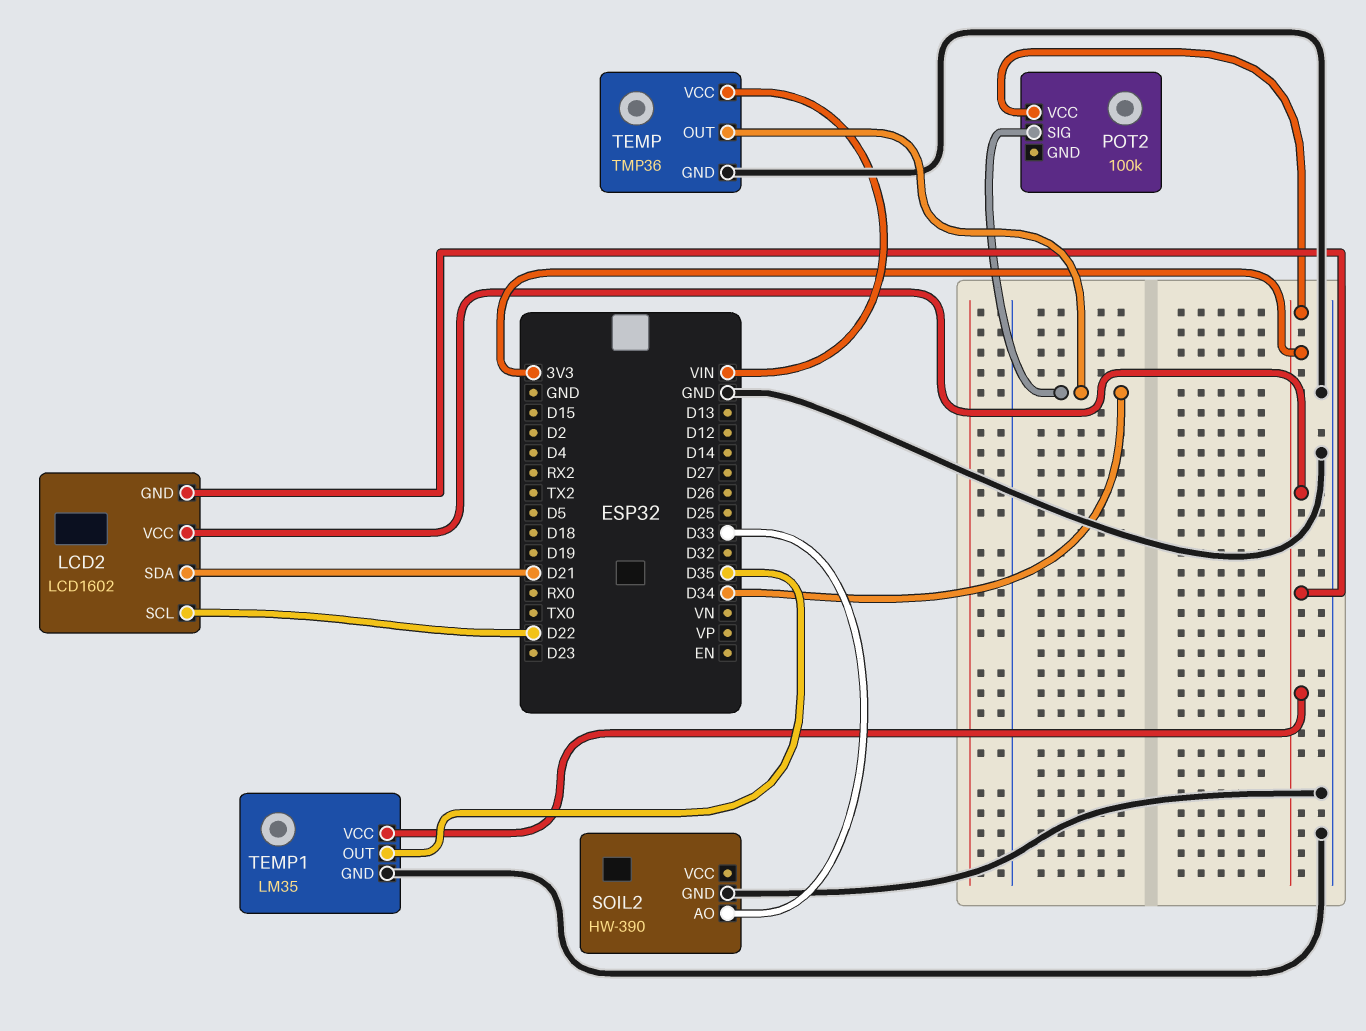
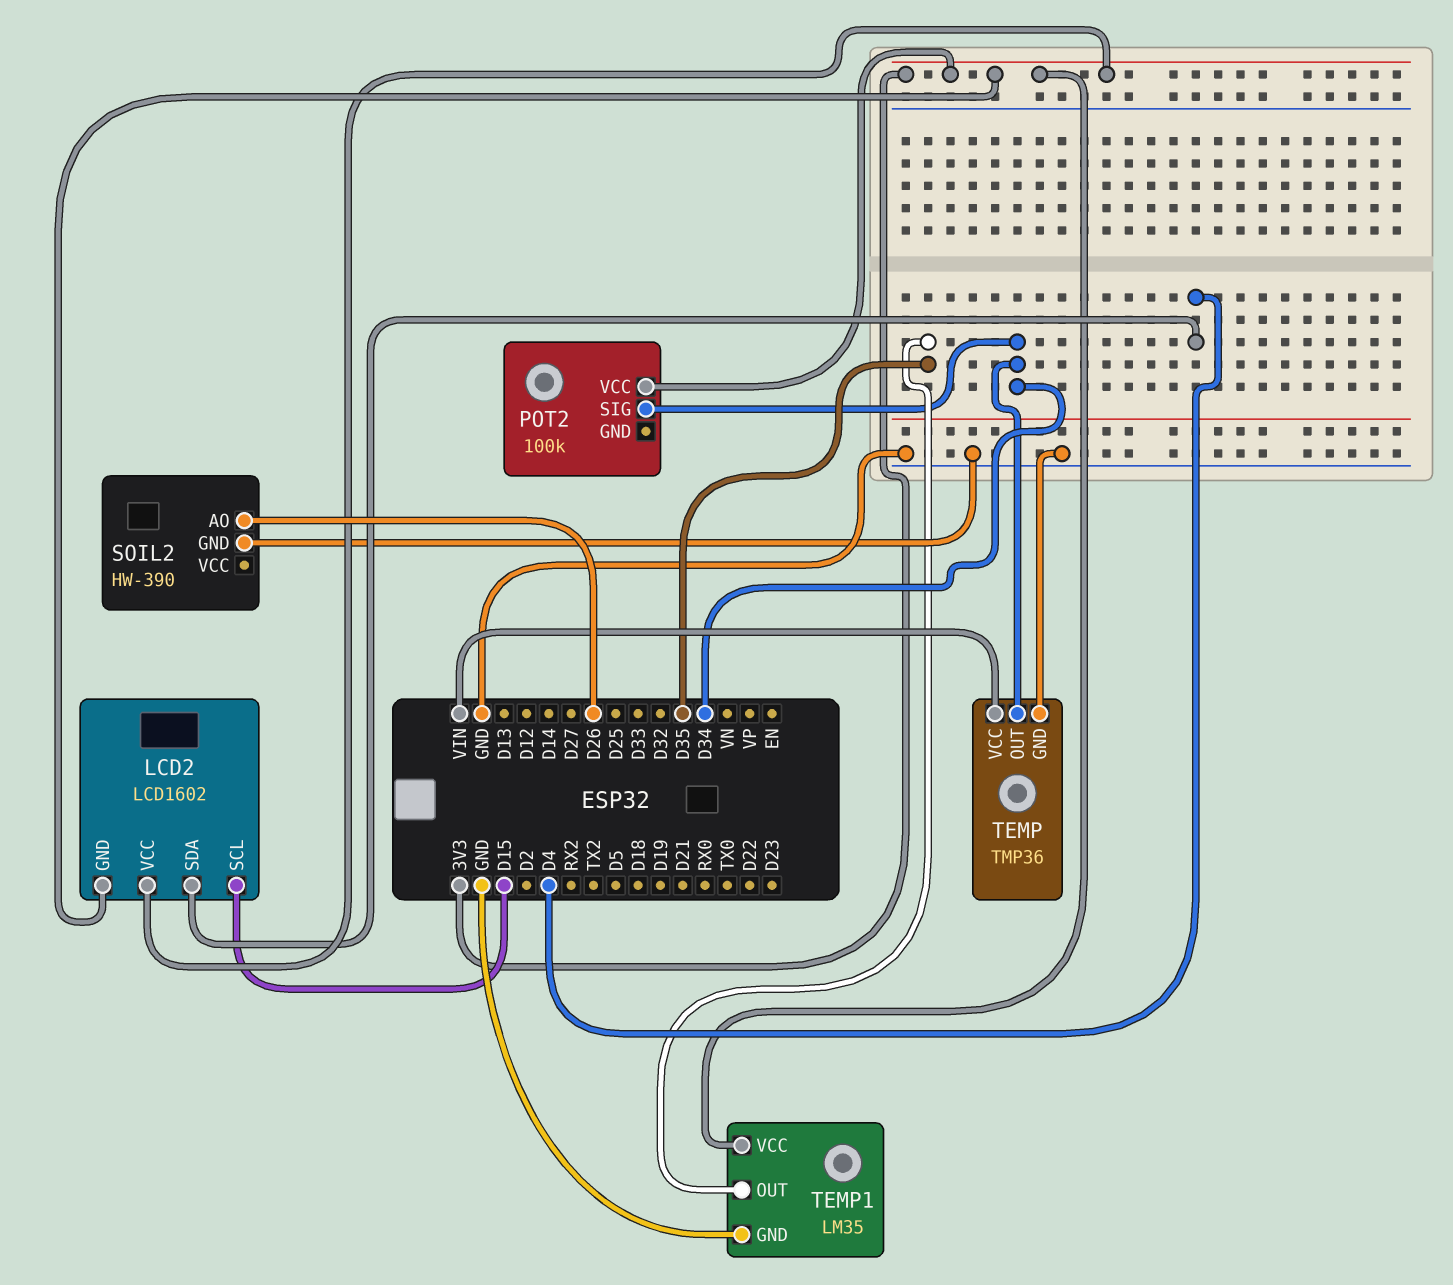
LCD2 pin SCL: D22 -> D15
LCD2 pin SDA: D21 -> D4
SOIL2 pin AO: D33 -> D26

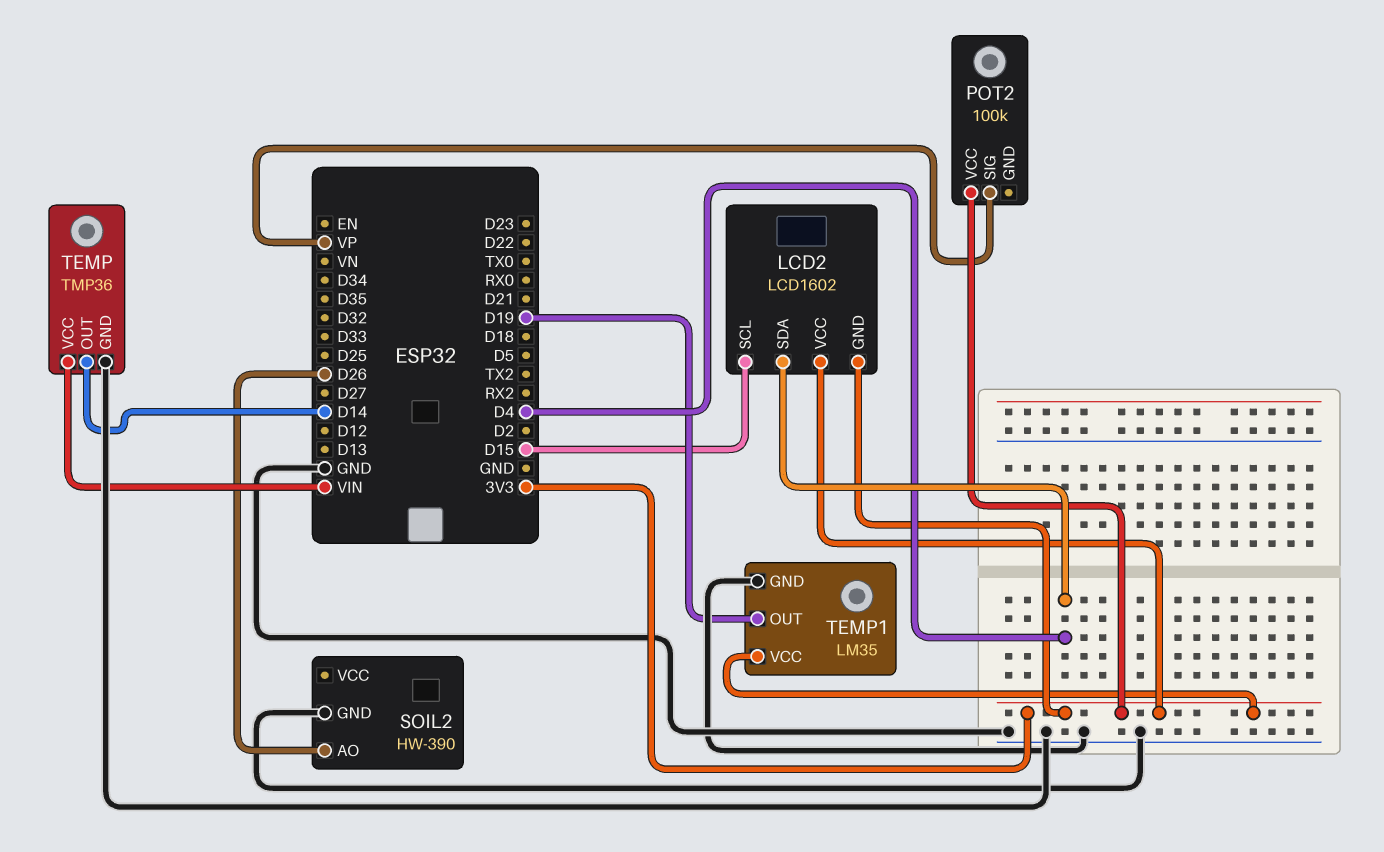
POT2 pin SIG: D34 -> VP
TEMP pin OUT: D34 -> D14
TEMP1 pin OUT: D35 -> D19

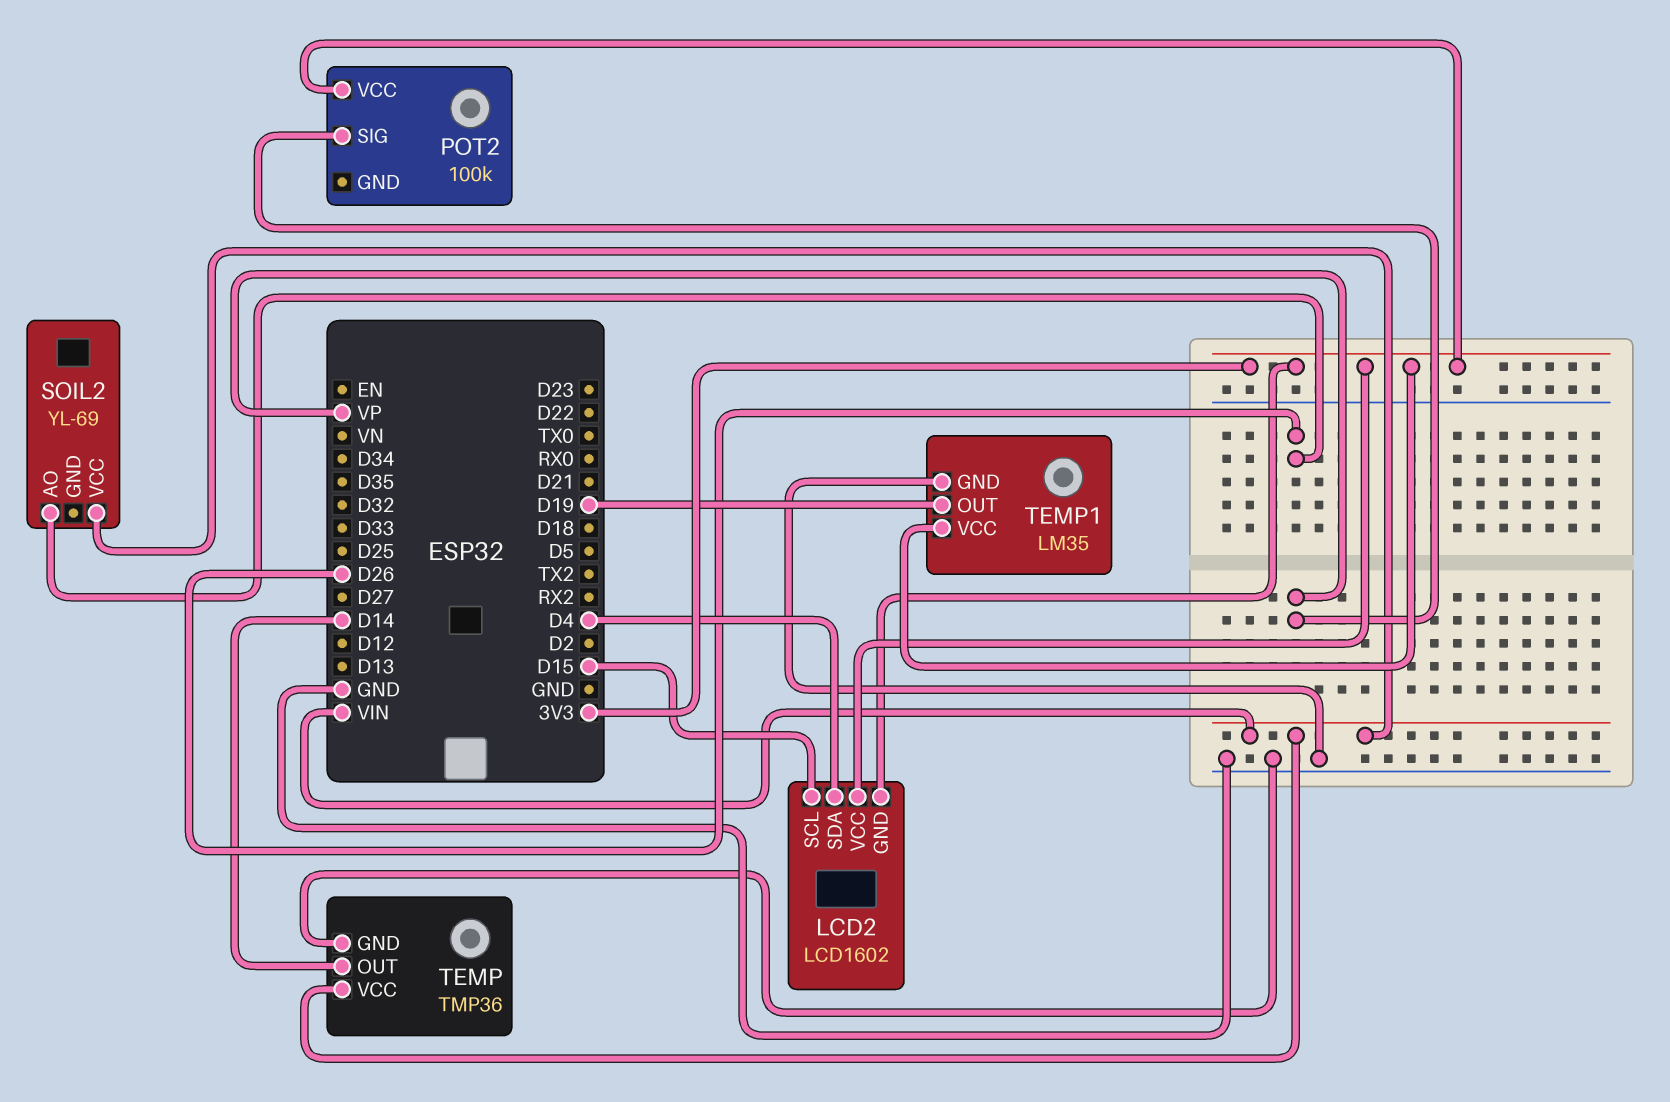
SOIL2: HW-390 -> YL-69
SOIL2 pin GND: GND -> none
SOIL2 pin VCC: none -> VIN

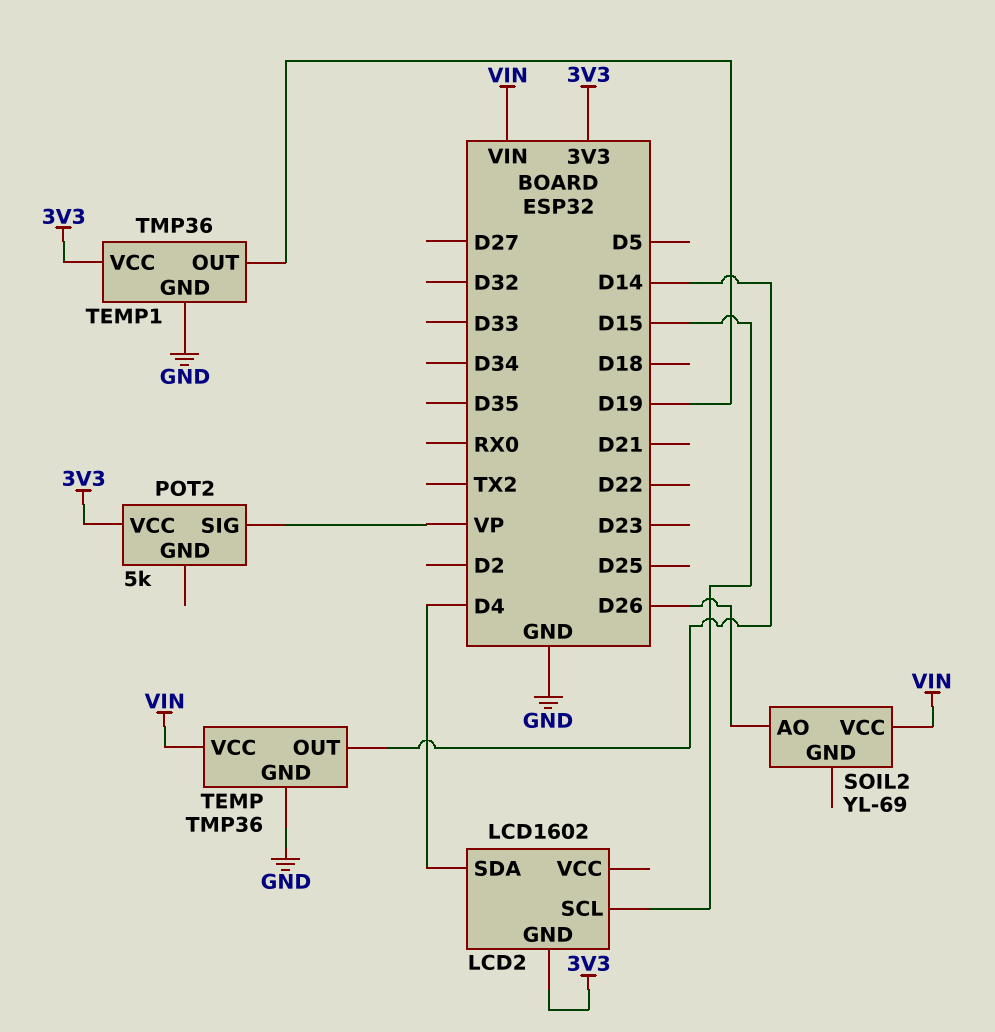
LCD2 pin VCC: 3V3 -> none
POT2: 100k -> 5k
TEMP1: LM35 -> TMP36

